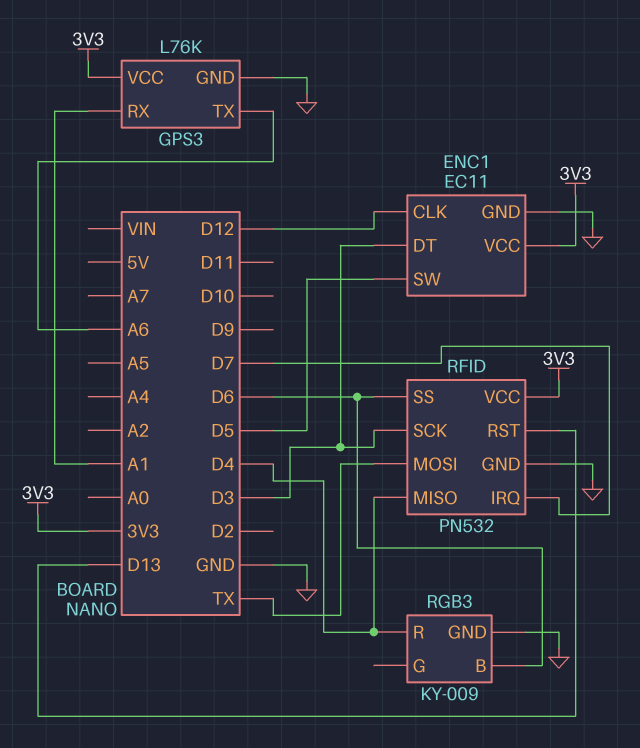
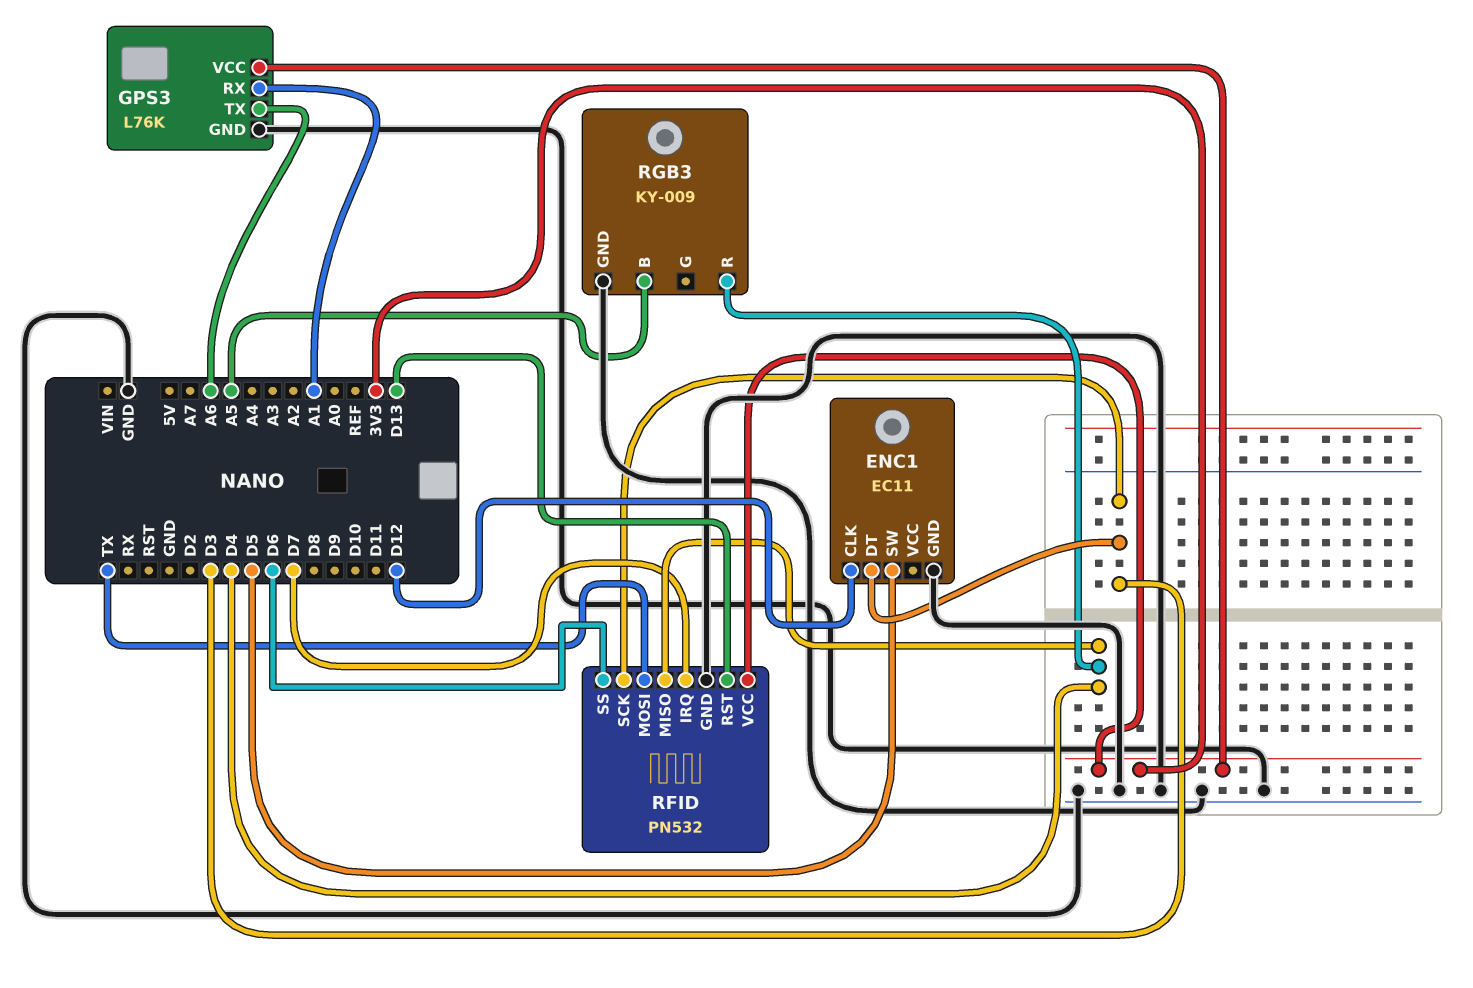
ENC1 pin VCC: 3V3 -> none
RGB3 pin B: D6 -> A5

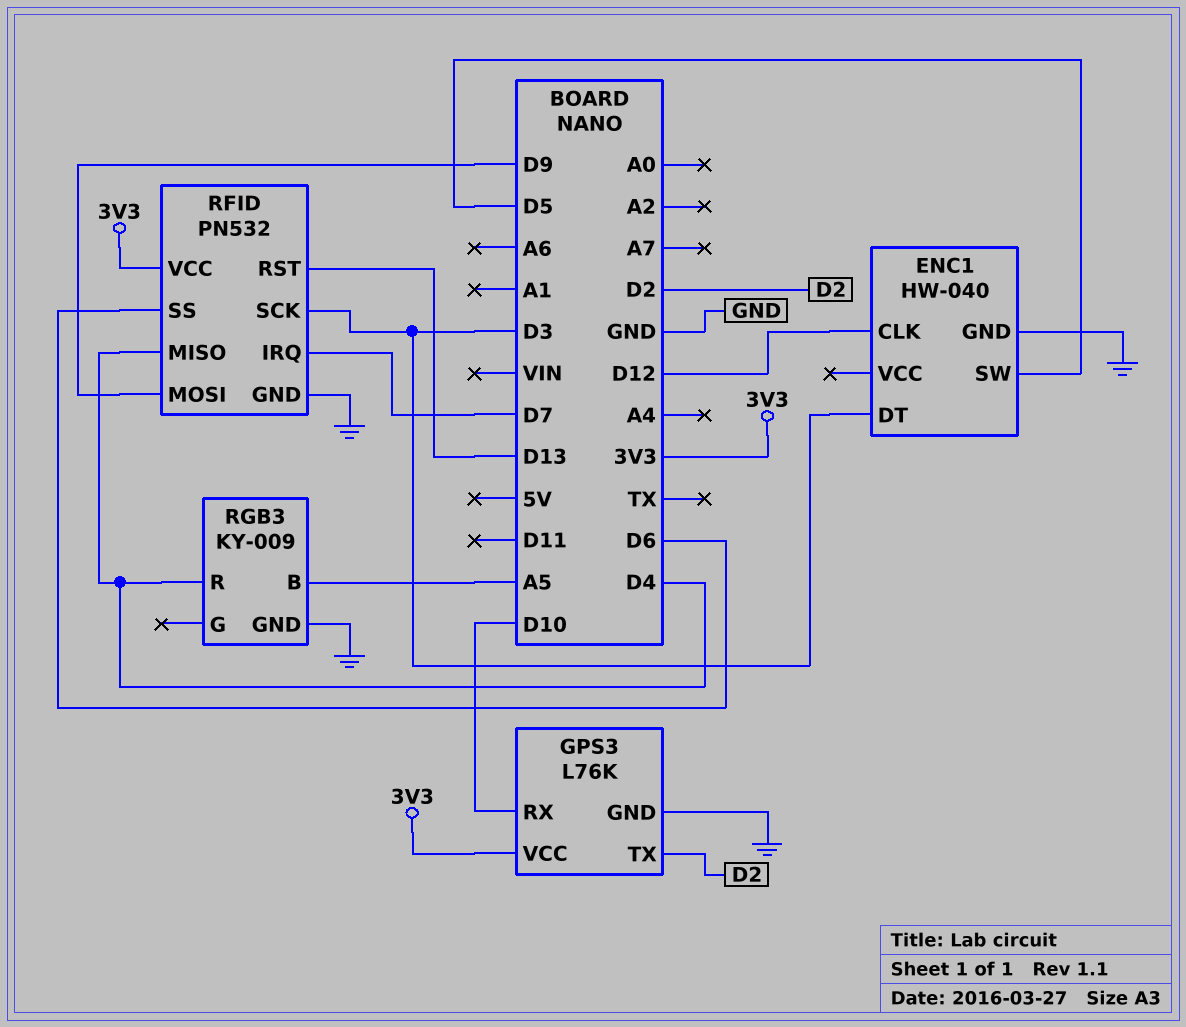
ENC1: EC11 -> HW-040
GPS3 pin RX: A1 -> D10
GPS3 pin TX: A6 -> D2
RFID pin MOSI: TX -> D9

